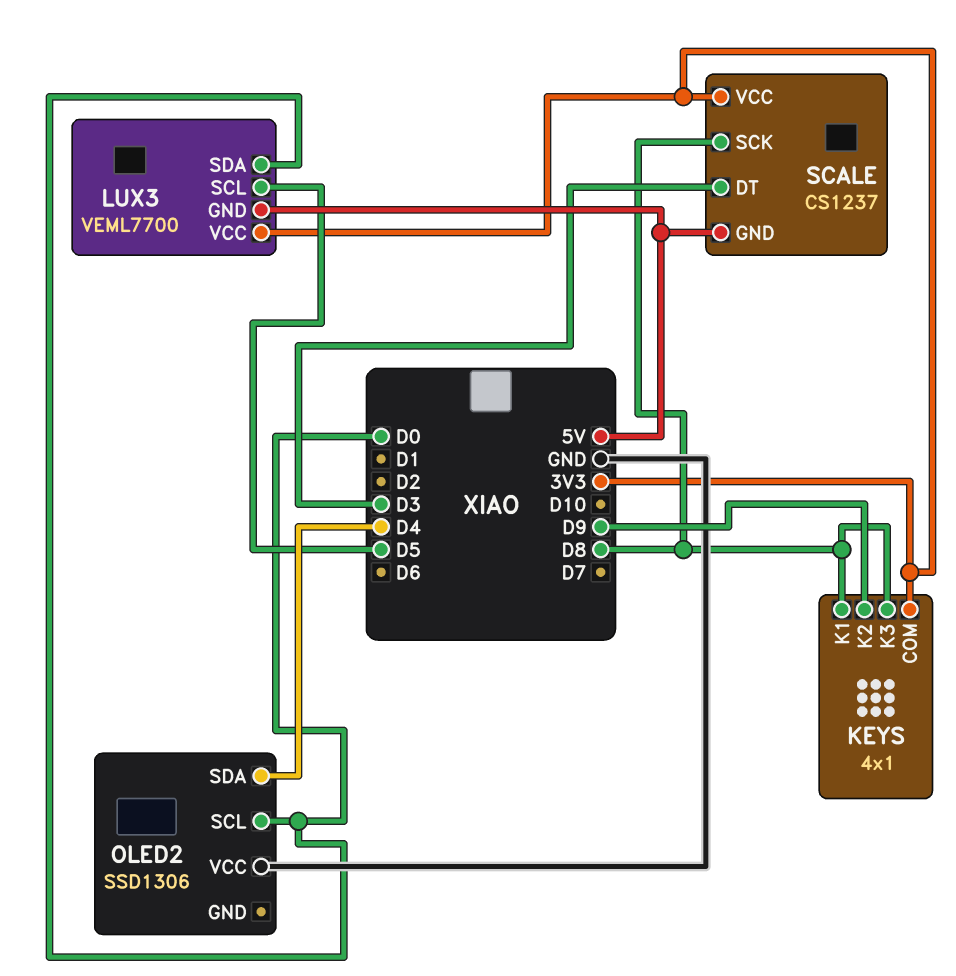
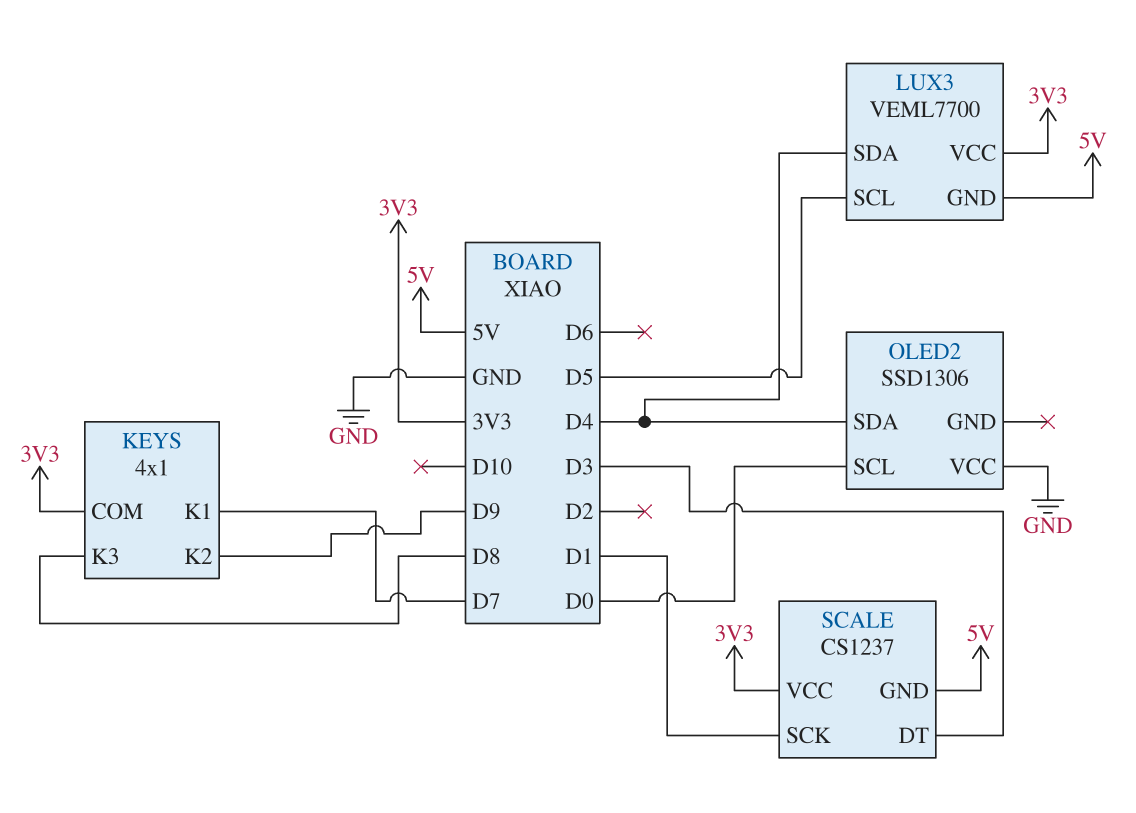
KEYS pin K1: D8 -> D7
LUX3 pin SDA: D0 -> D4
SCALE pin SCK: D8 -> D1

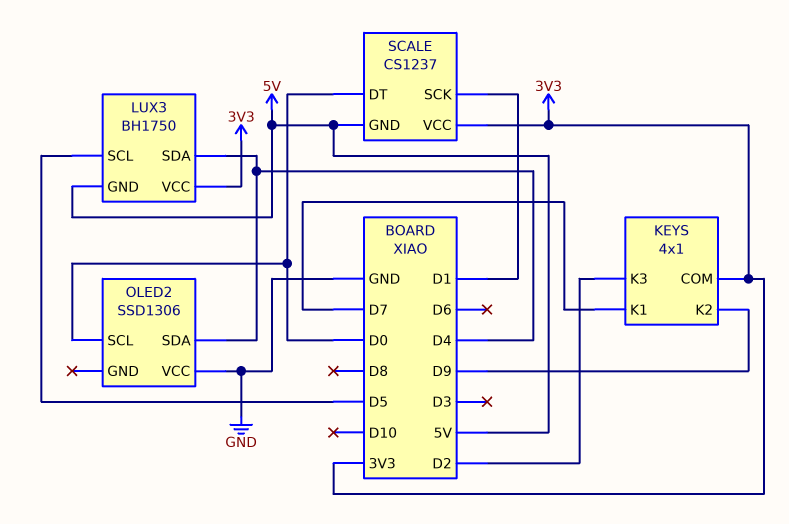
KEYS pin K3: D8 -> D2
LUX3: VEML7700 -> BH1750
SCALE pin DT: D3 -> D0

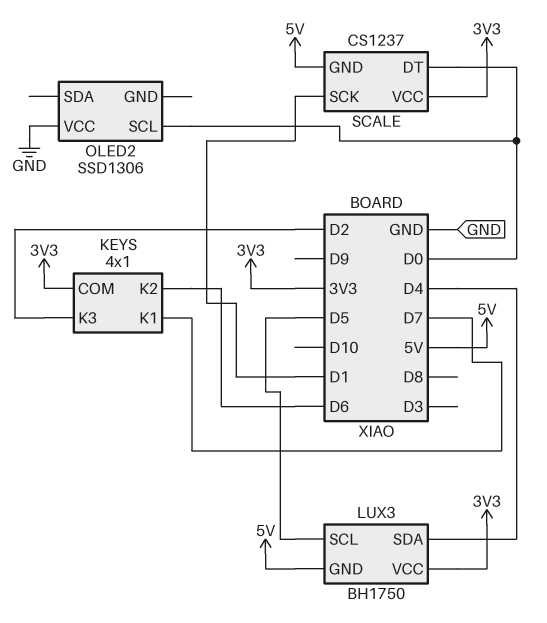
KEYS pin K2: D9 -> D6
OLED2 pin SDA: D4 -> none

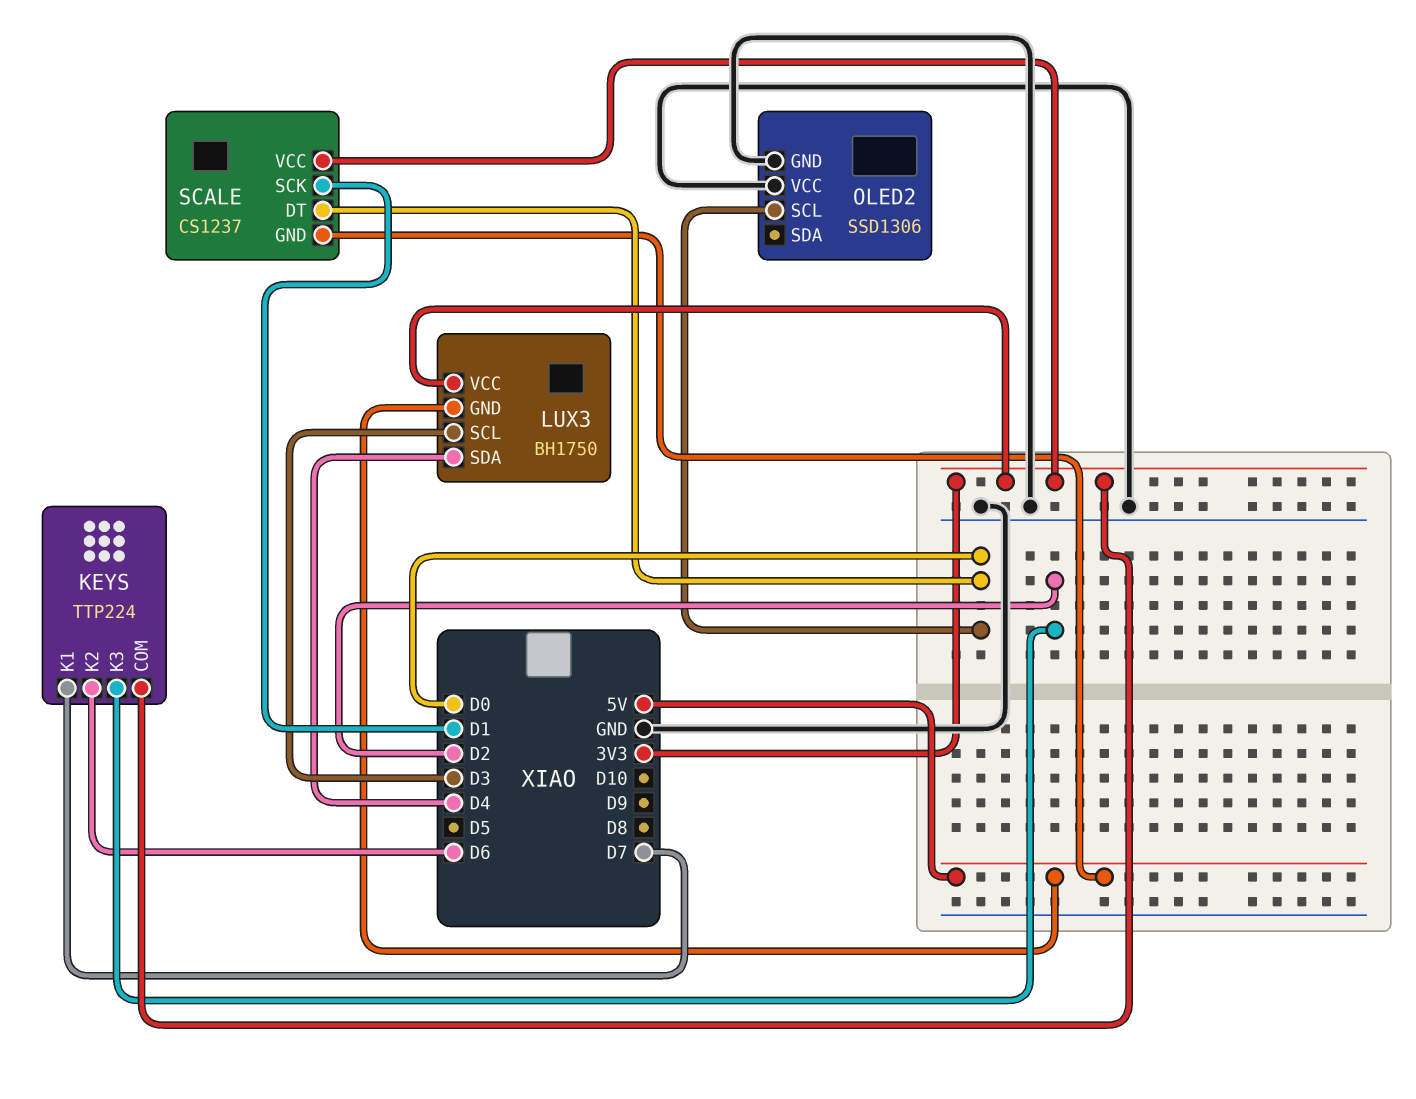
KEYS: 4x1 -> TTP224
LUX3 pin SCL: D5 -> D3
OLED2 pin GND: none -> GND

